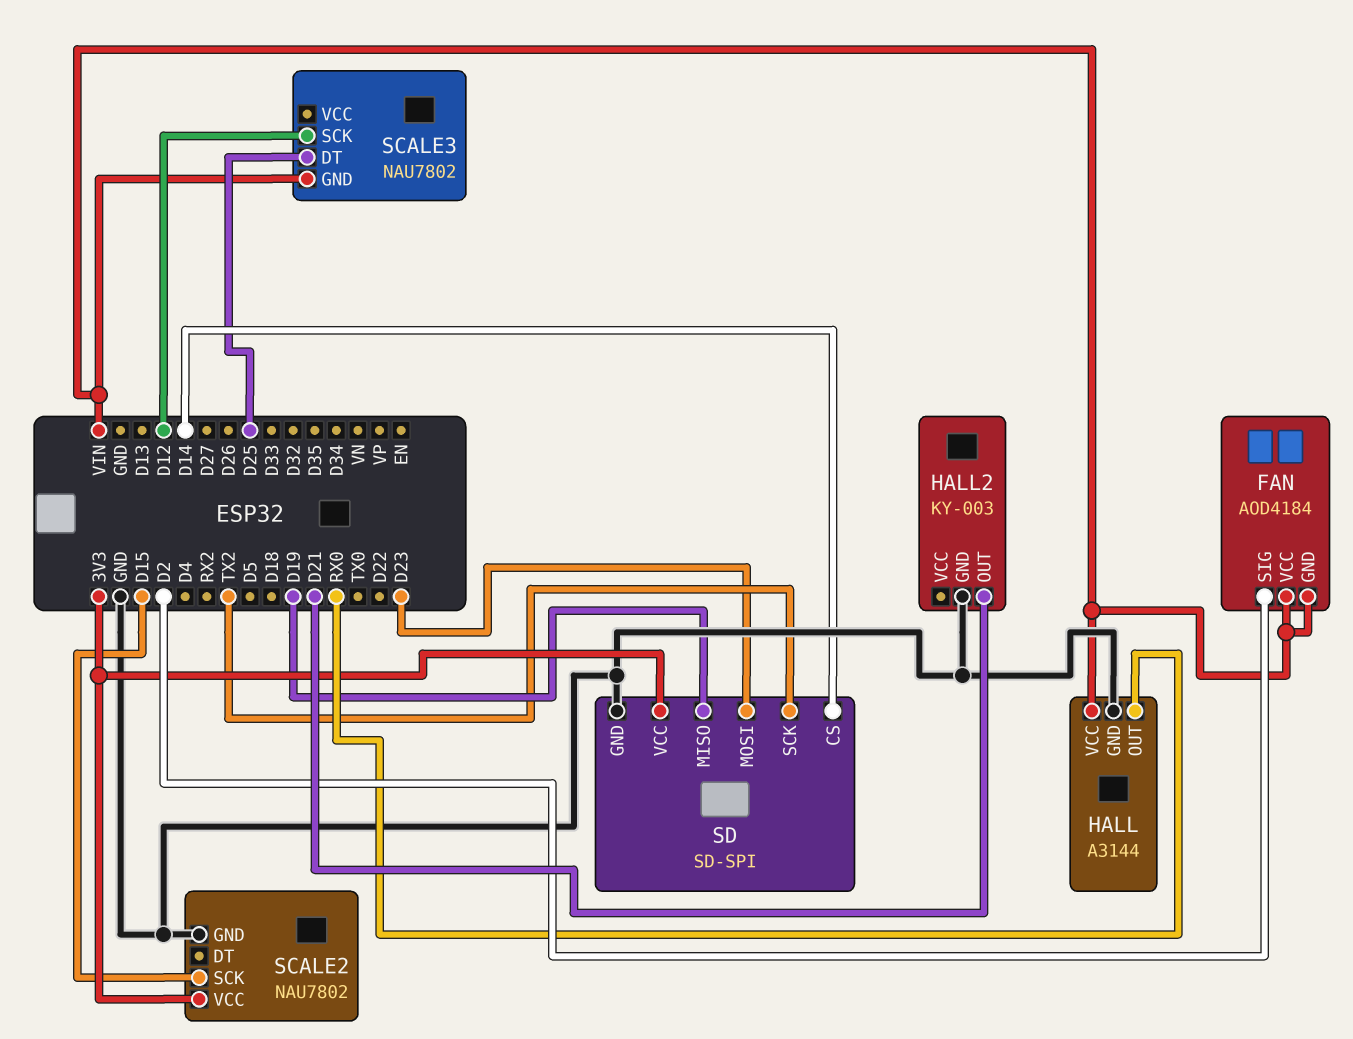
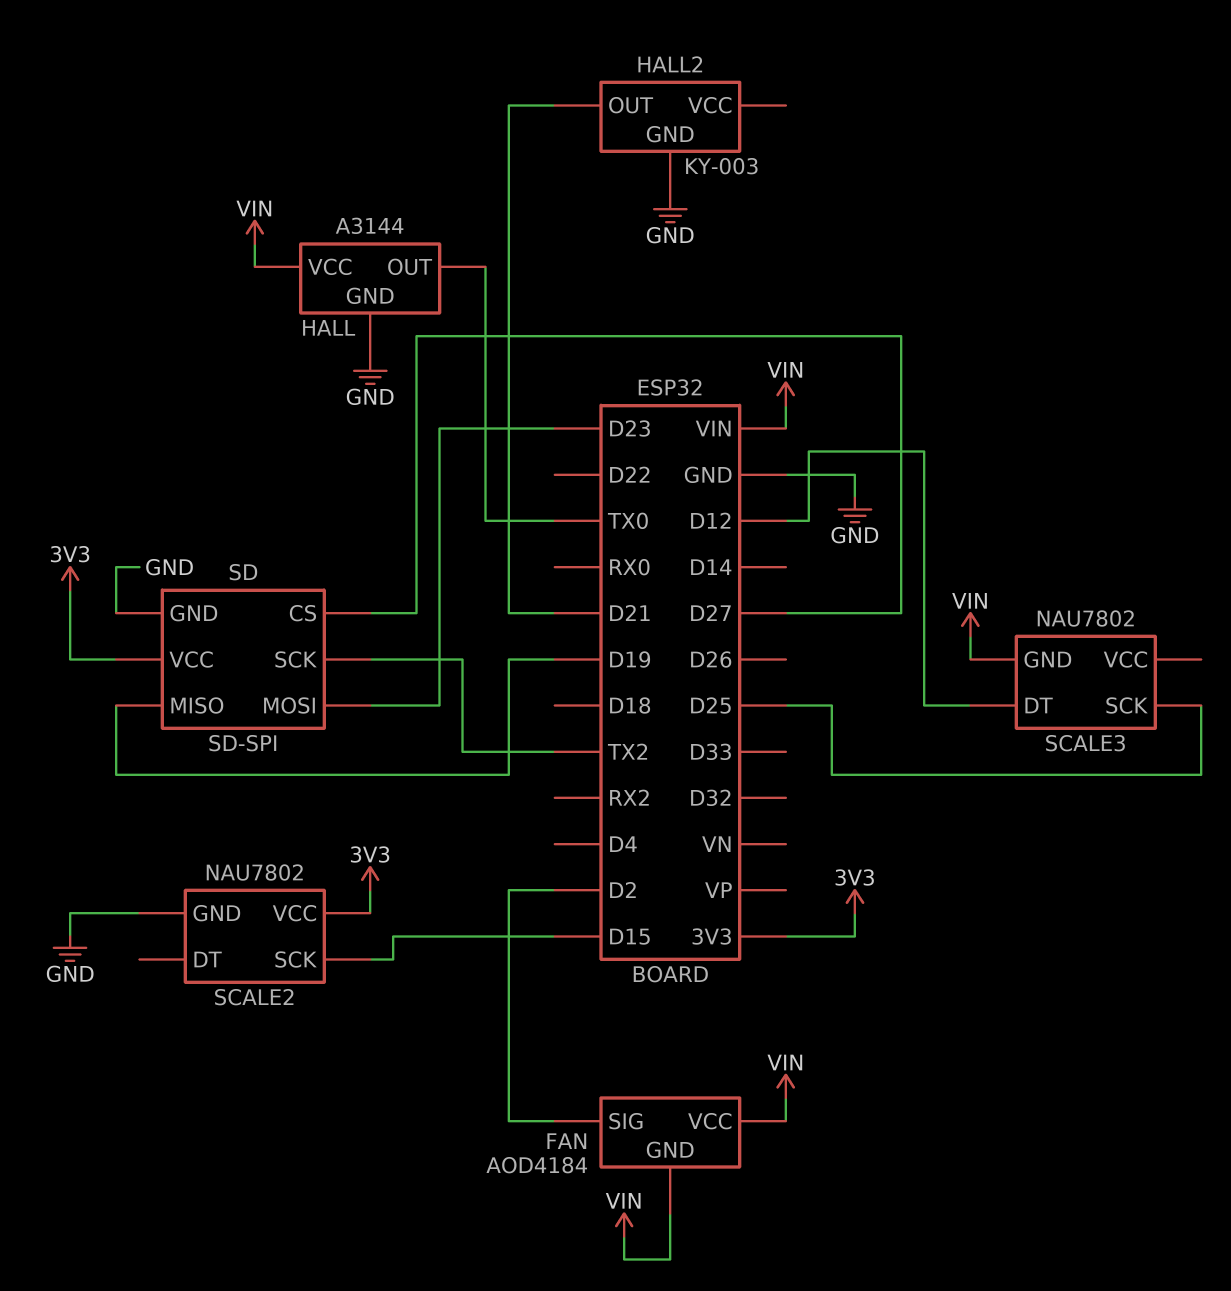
HALL pin OUT: RX0 -> TX0
SCALE3 pin DT: D25 -> D12
SCALE3 pin SCK: D12 -> D25
SD pin CS: D14 -> D27

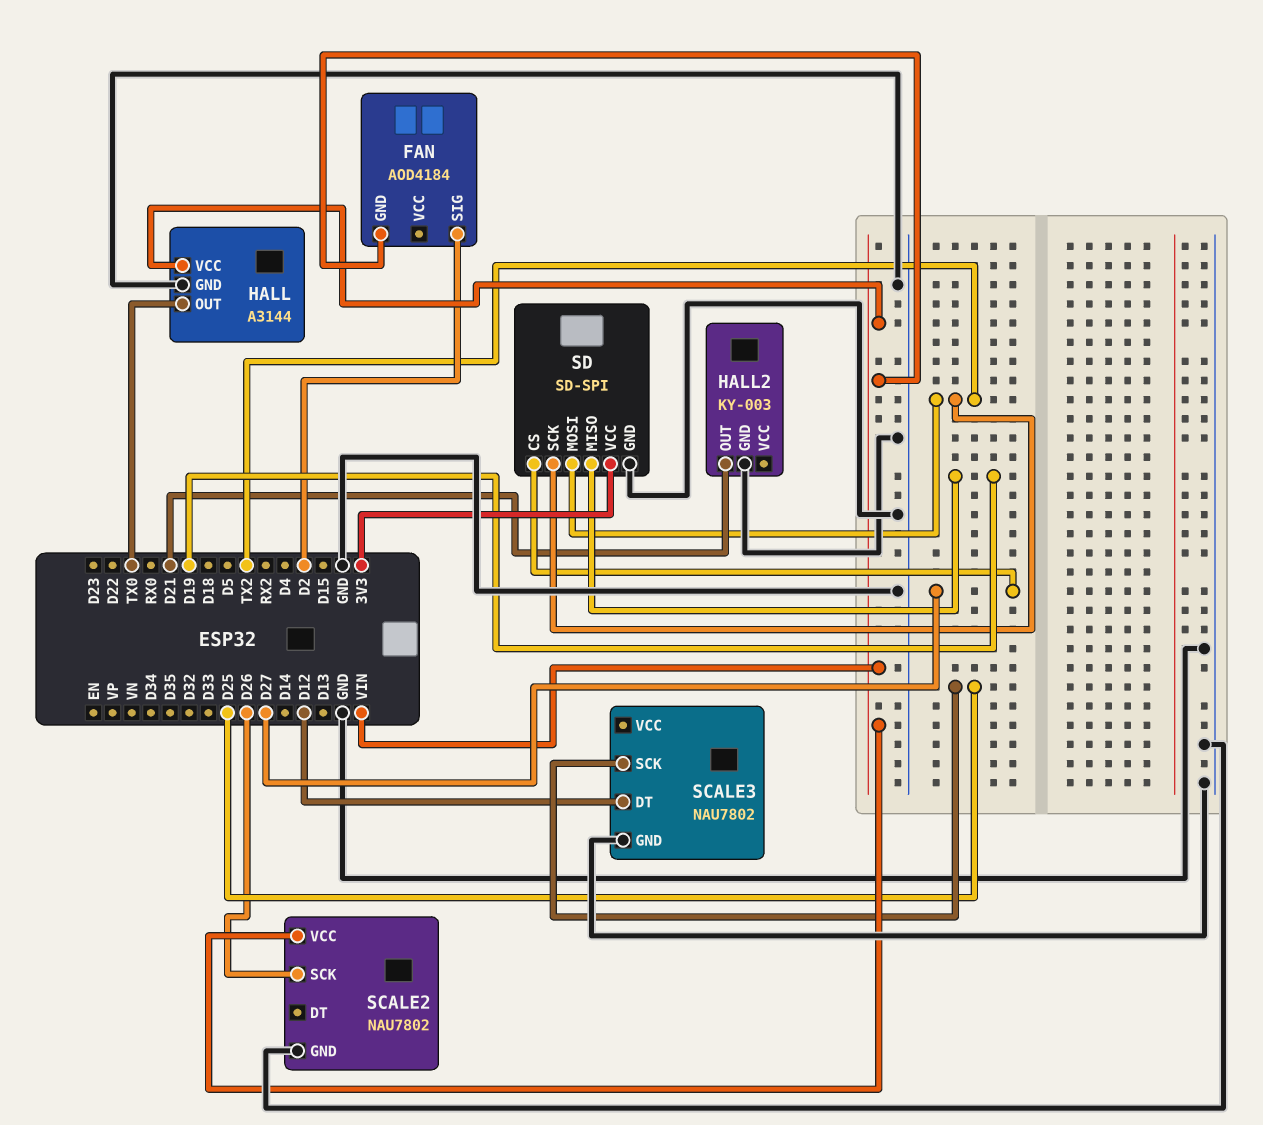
FAN pin VCC: VIN -> none
SCALE2 pin SCK: D15 -> D26
SCALE2 pin VCC: 3V3 -> VIN
SCALE3 pin GND: VIN -> GND
SD pin MOSI: D23 -> TX2

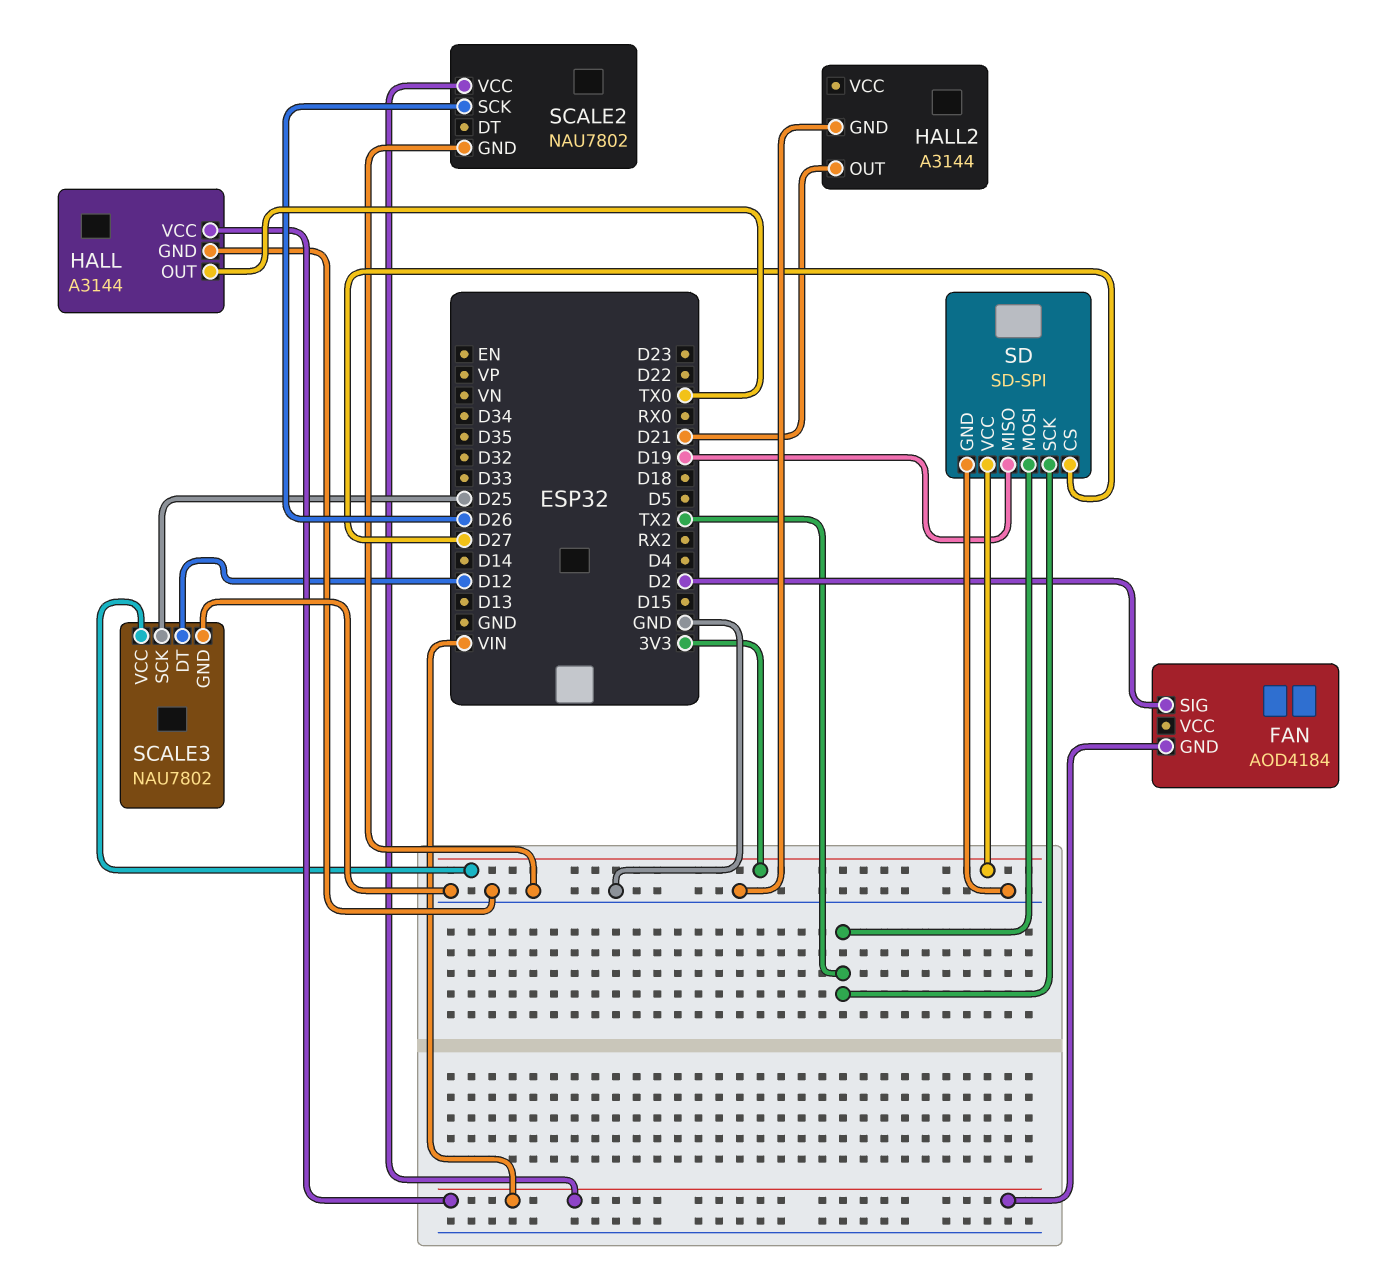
HALL2: KY-003 -> A3144
SCALE3 pin VCC: none -> 3V3

